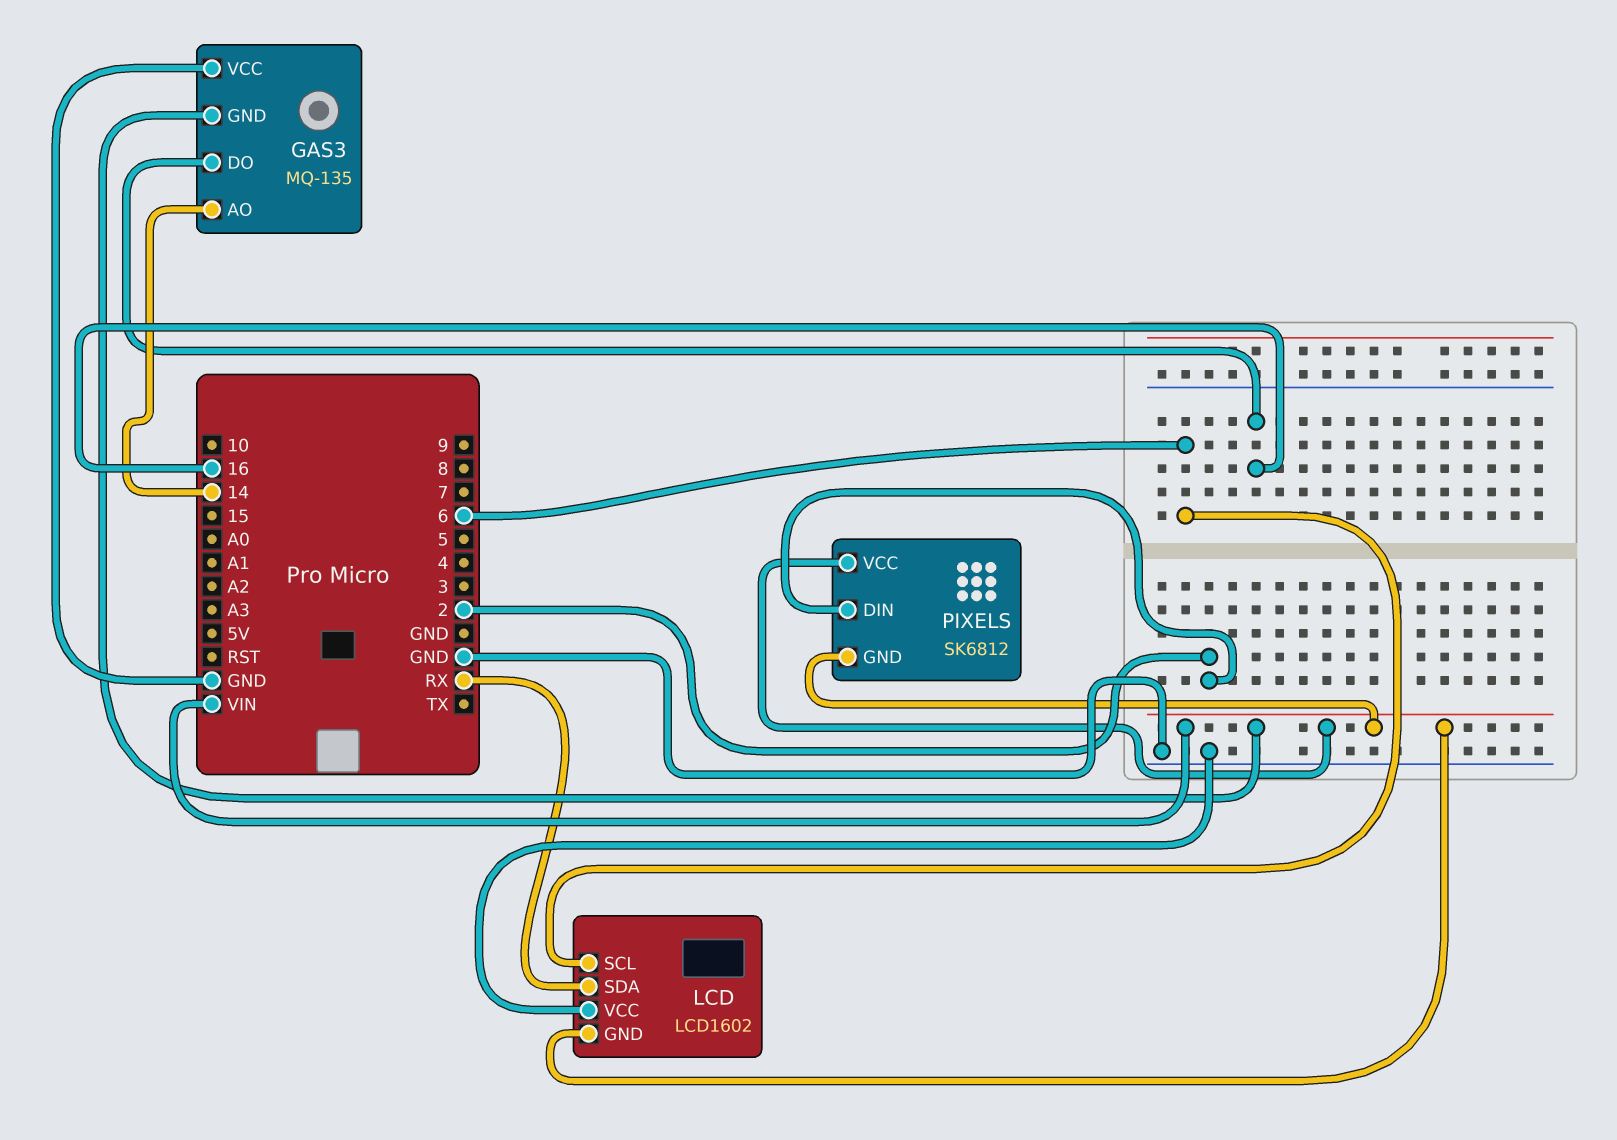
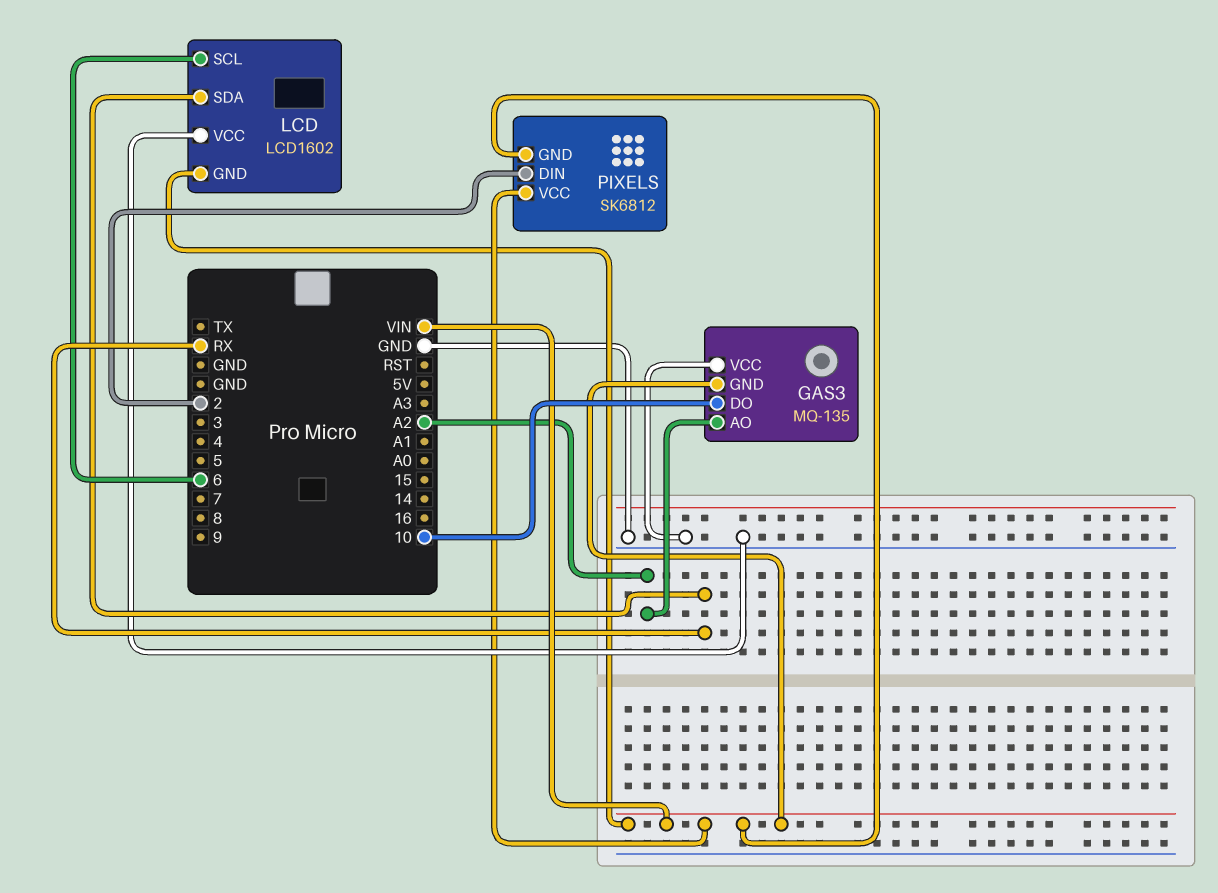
GAS3 pin AO: 14 -> A2
GAS3 pin DO: 16 -> 10

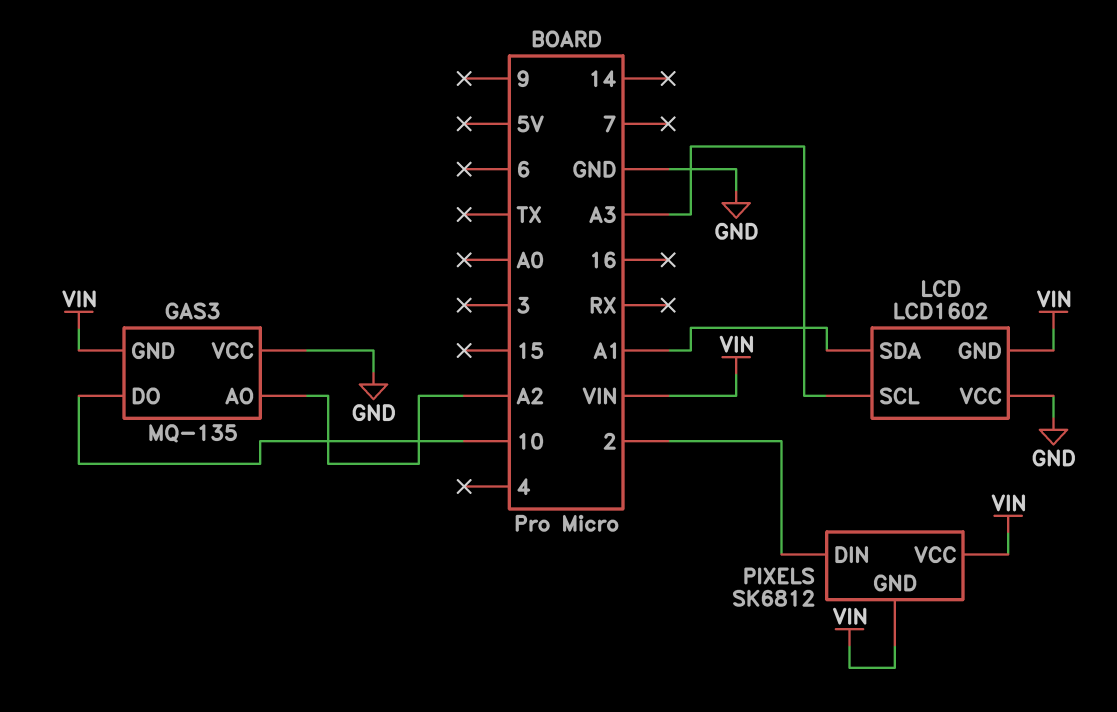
LCD pin SCL: 6 -> A3
LCD pin SDA: RX -> A1

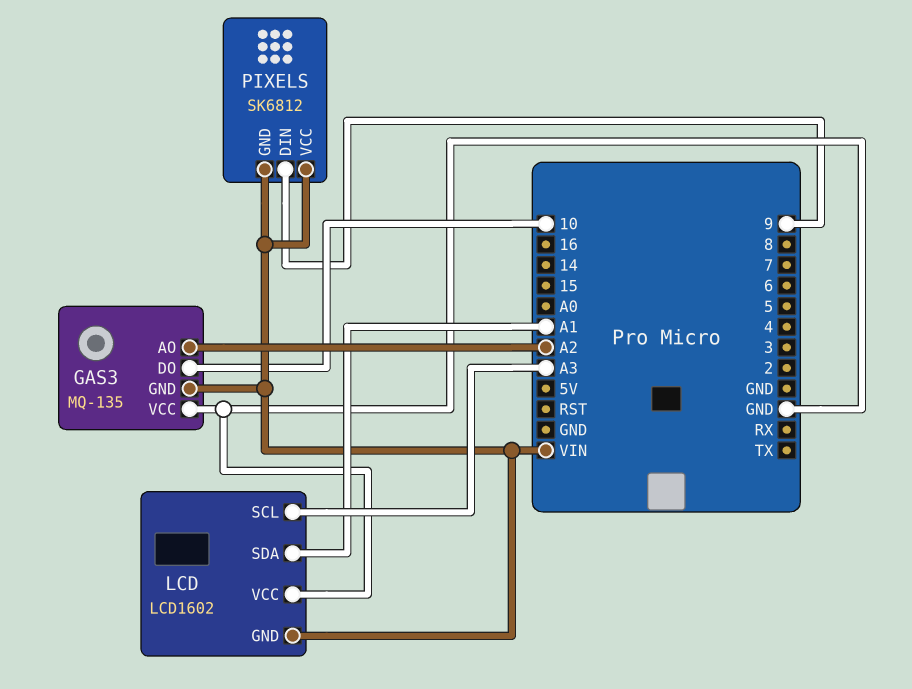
PIXELS pin DIN: 2 -> 9

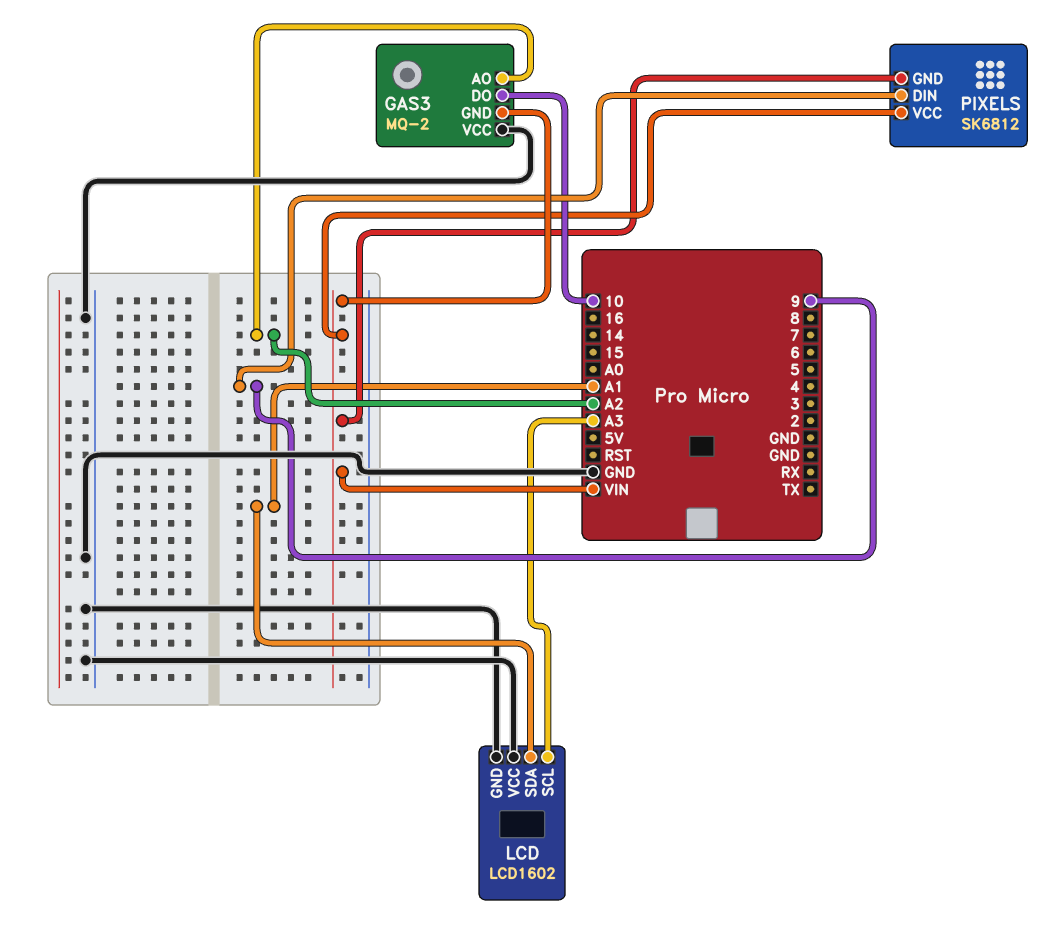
GAS3: MQ-135 -> MQ-2
LCD pin GND: VIN -> GND

